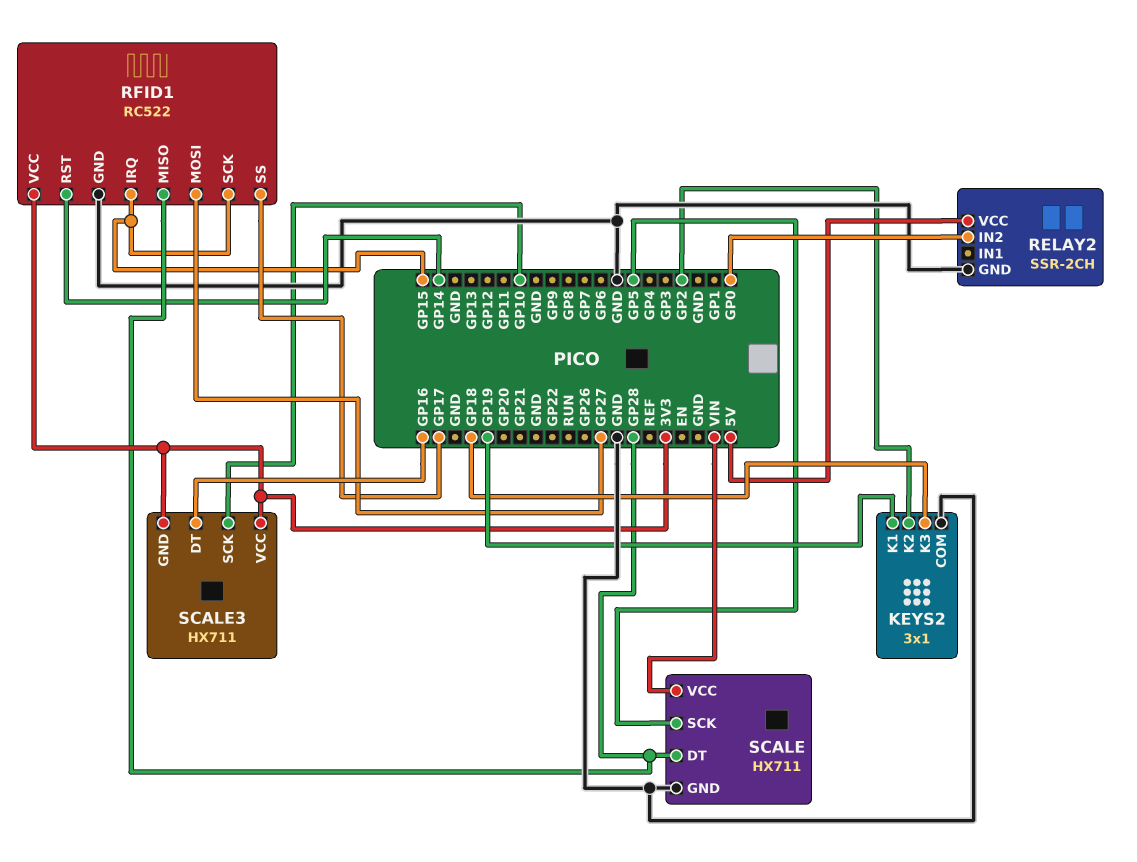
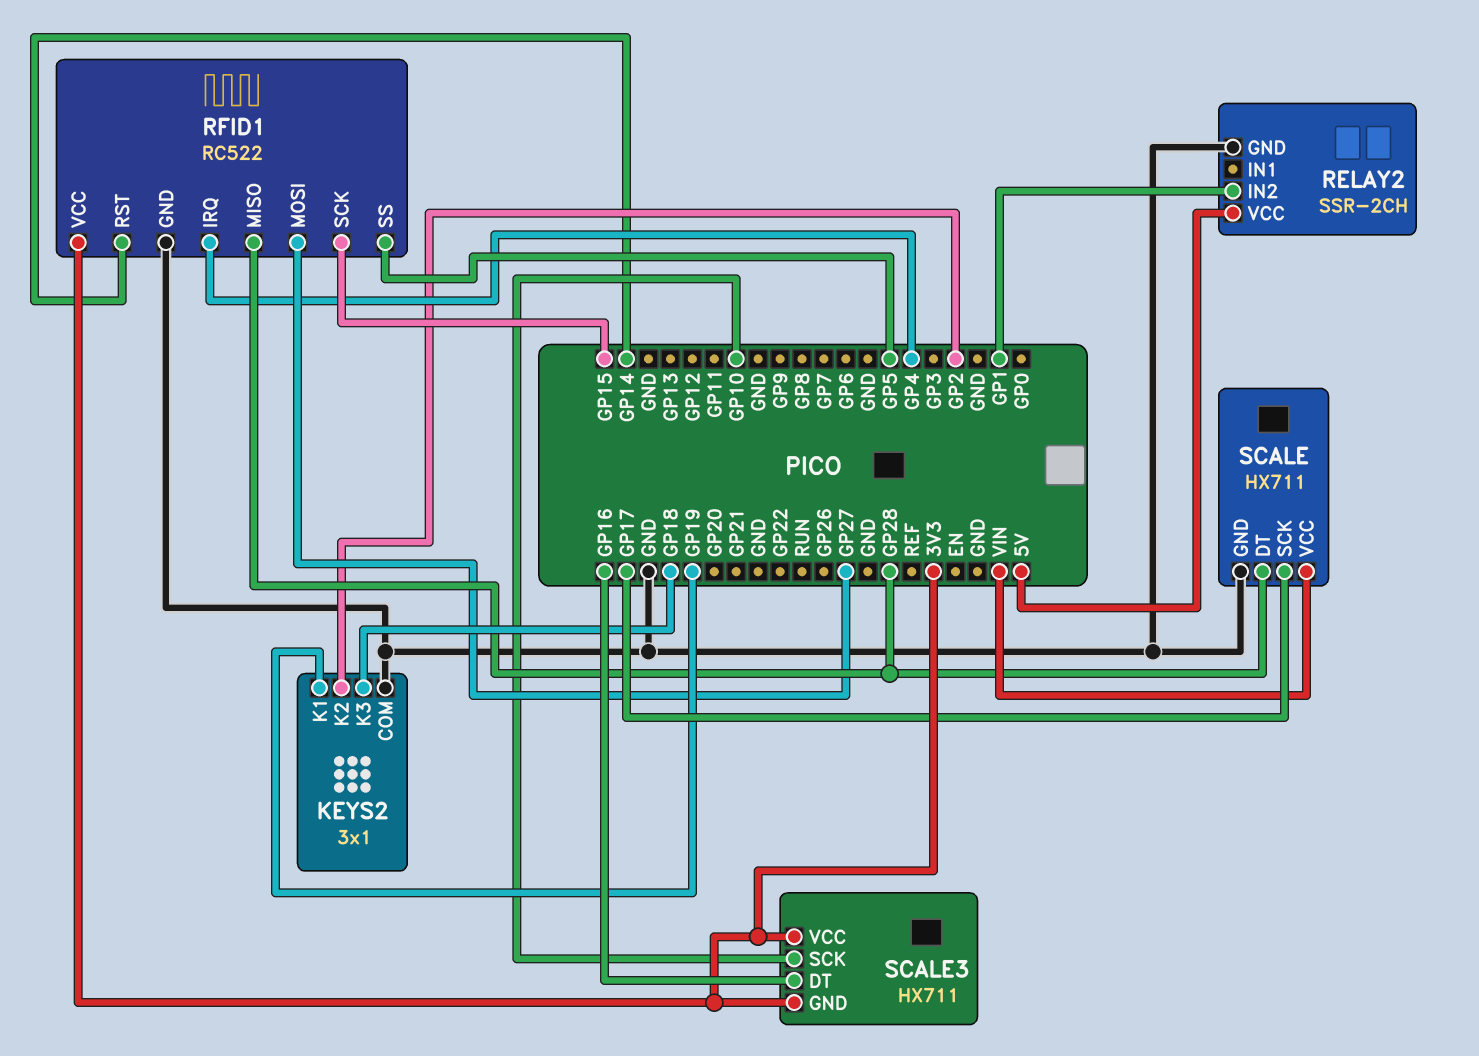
RELAY2 pin IN2: GP0 -> GP1
RFID1 pin IRQ: GP15 -> GP4
RFID1 pin SS: GP17 -> GP5
SCALE pin SCK: GP5 -> GP17

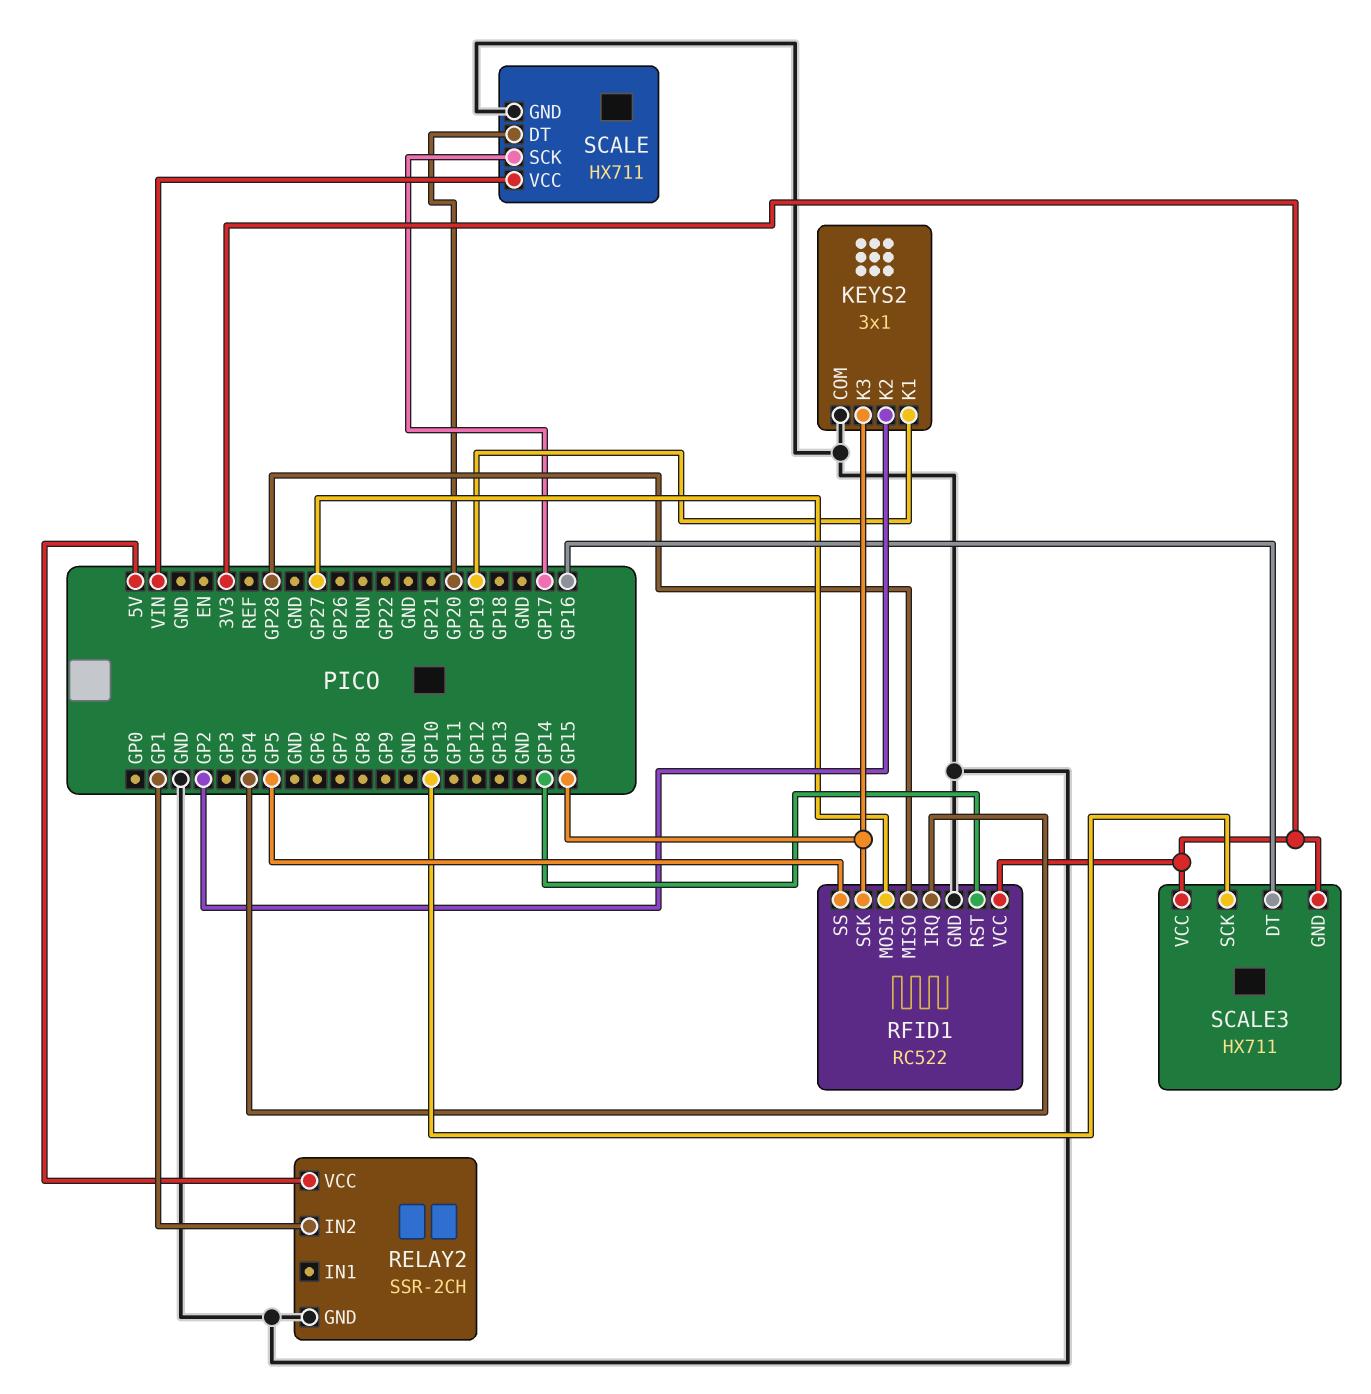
KEYS2 pin K3: GP18 -> GP15
SCALE pin DT: GP28 -> GP20

